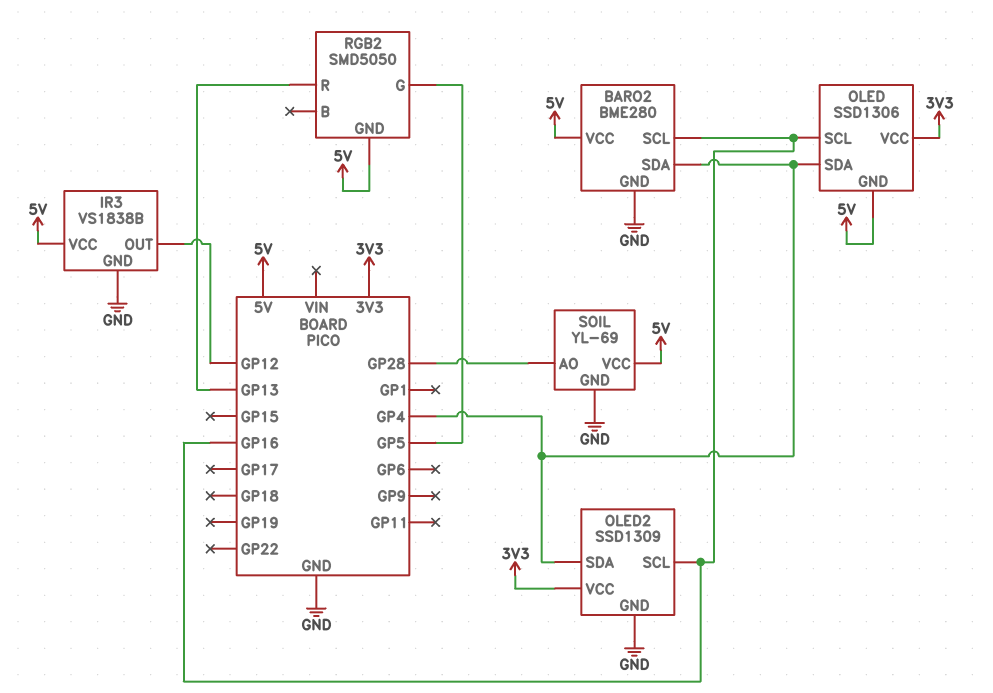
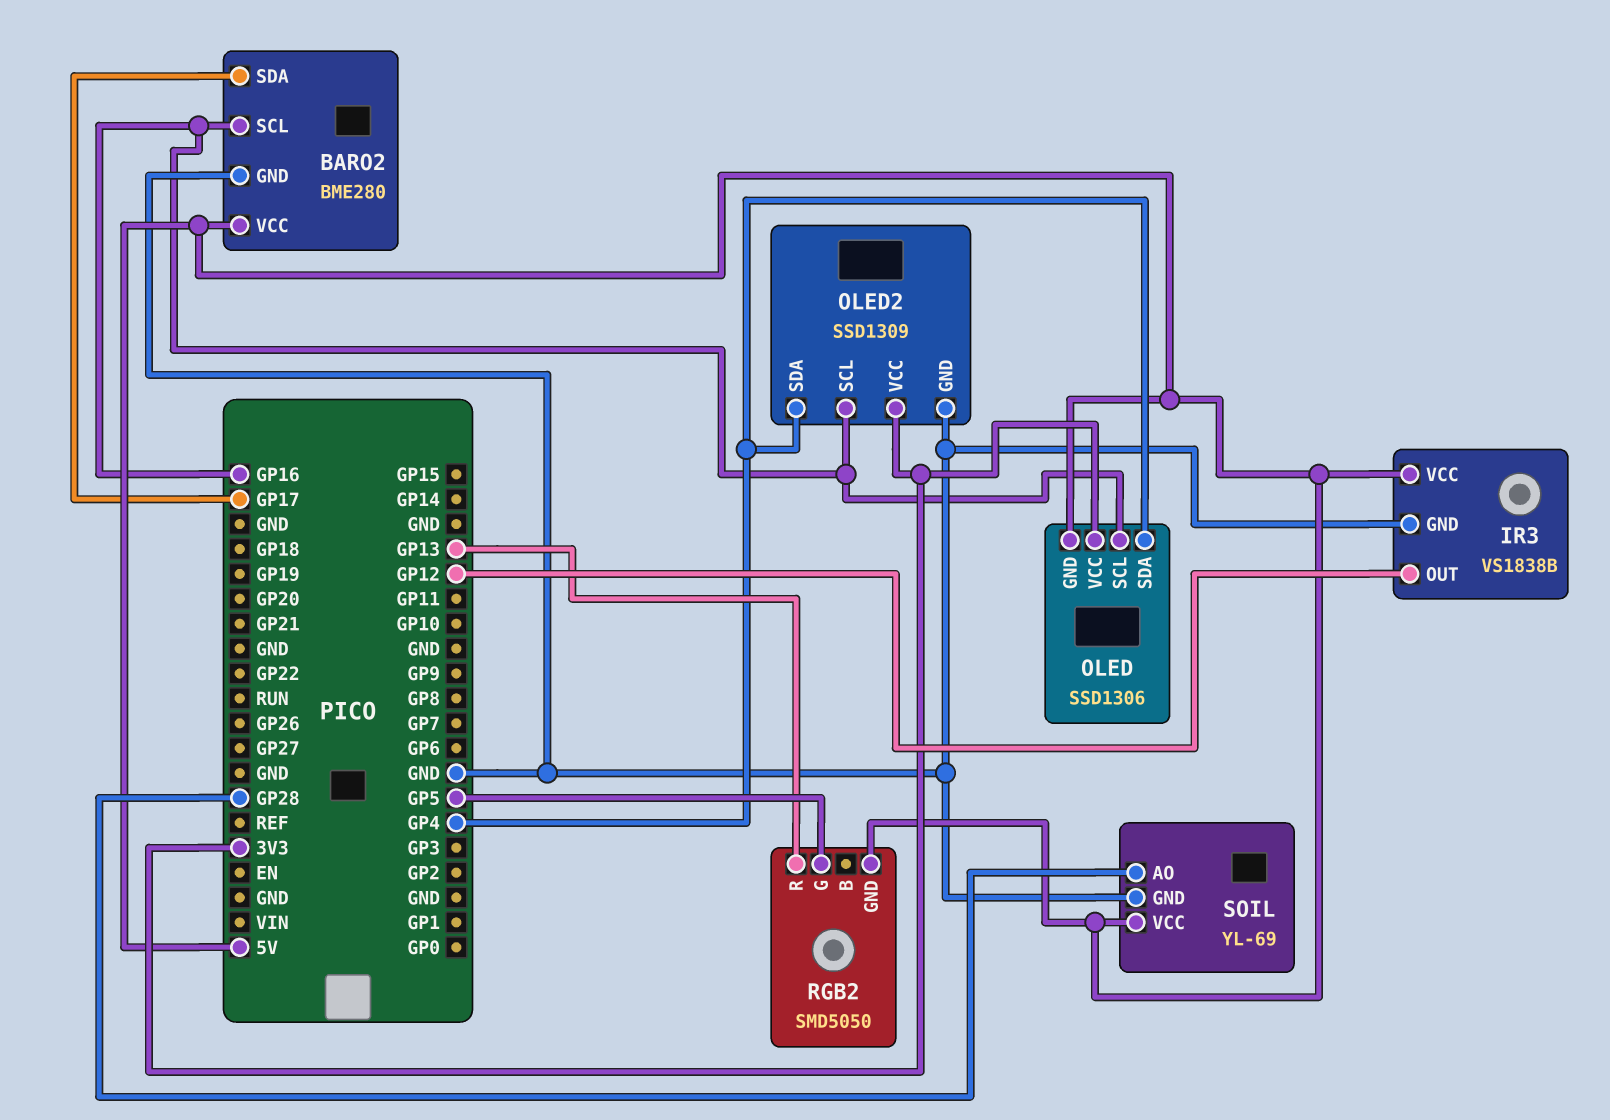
BARO2 pin SDA: GP4 -> GP17

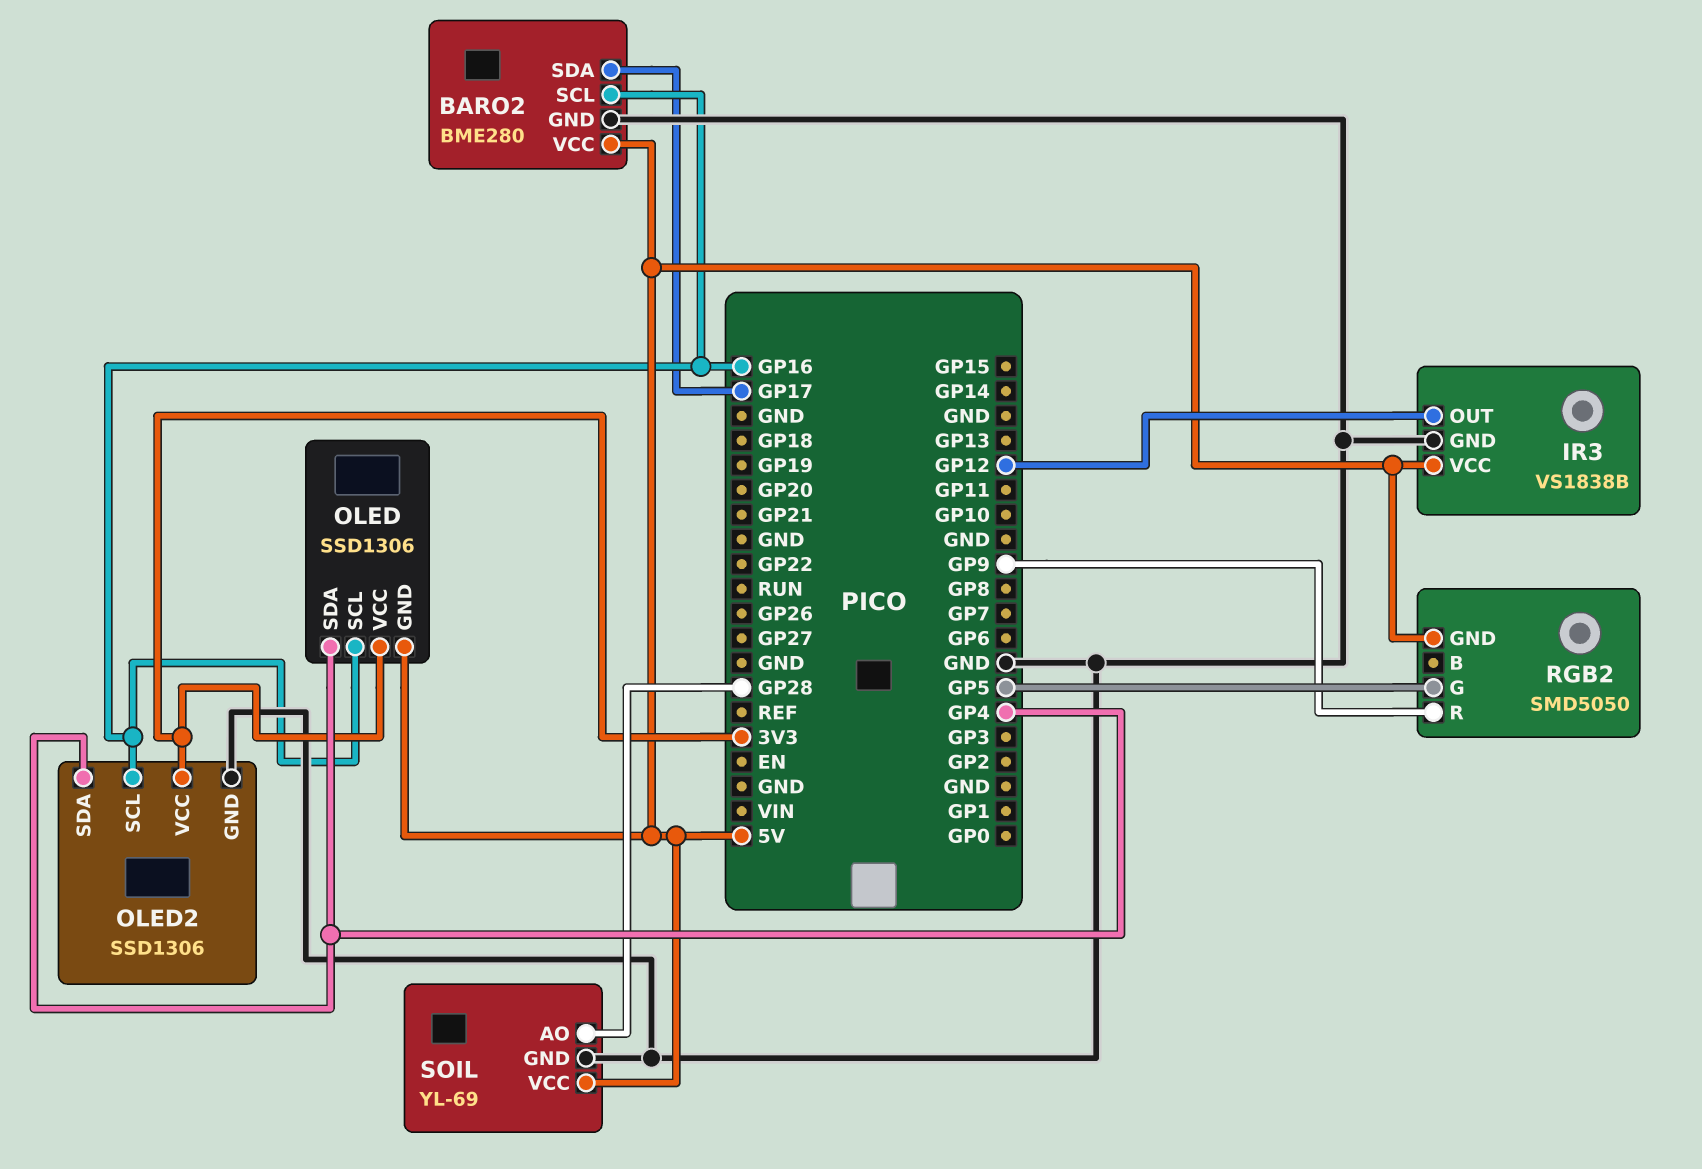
OLED2: SSD1309 -> SSD1306
RGB2 pin R: GP13 -> GP9

